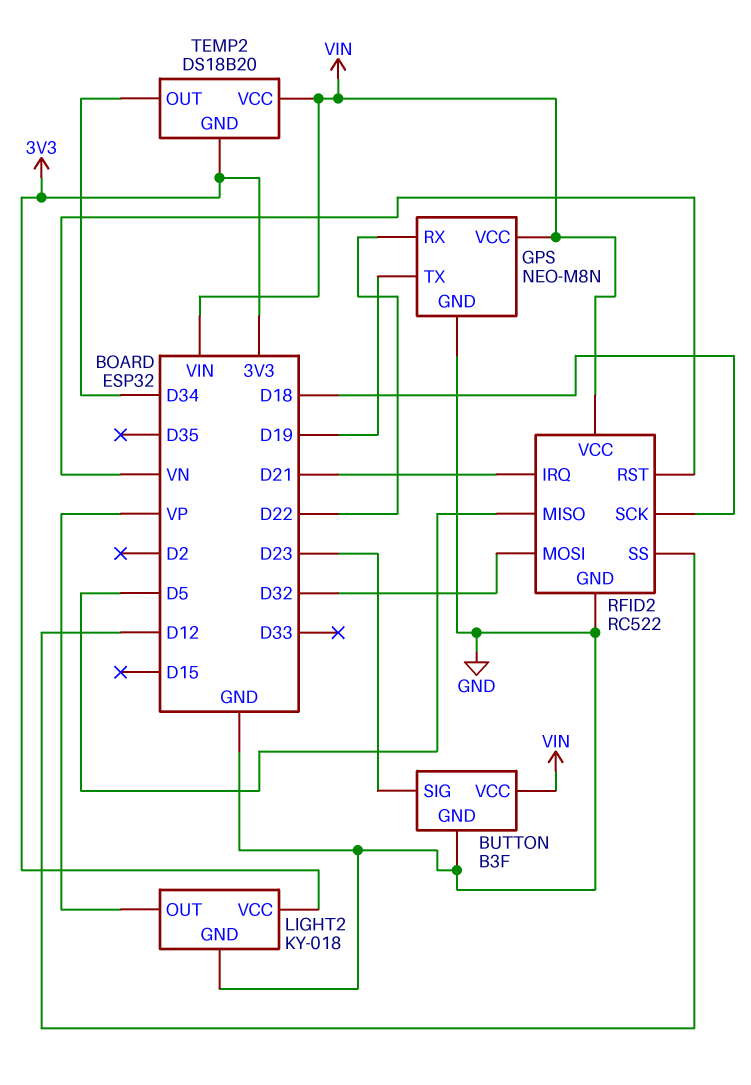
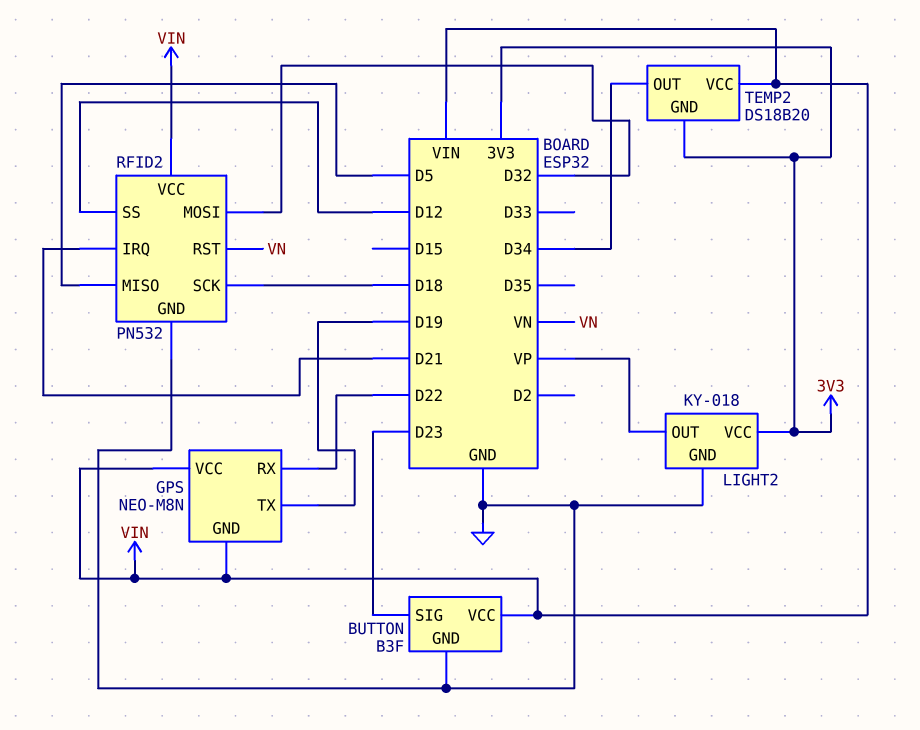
GPS pin GND: GND -> VIN
RFID2: RC522 -> PN532

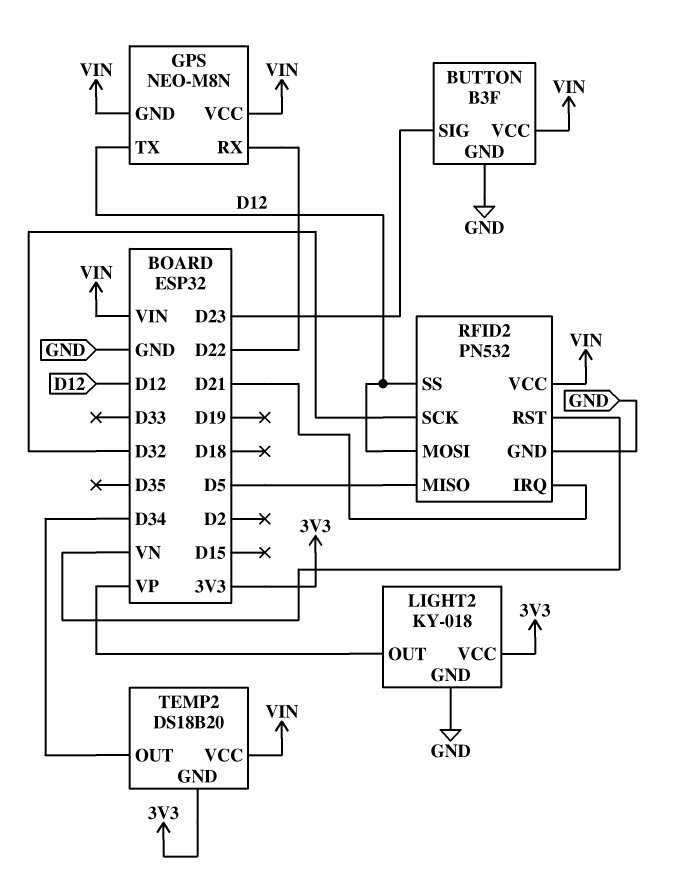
GPS pin TX: D19 -> D12
RFID2 pin MOSI: D32 -> D12
RFID2 pin SCK: D18 -> D32

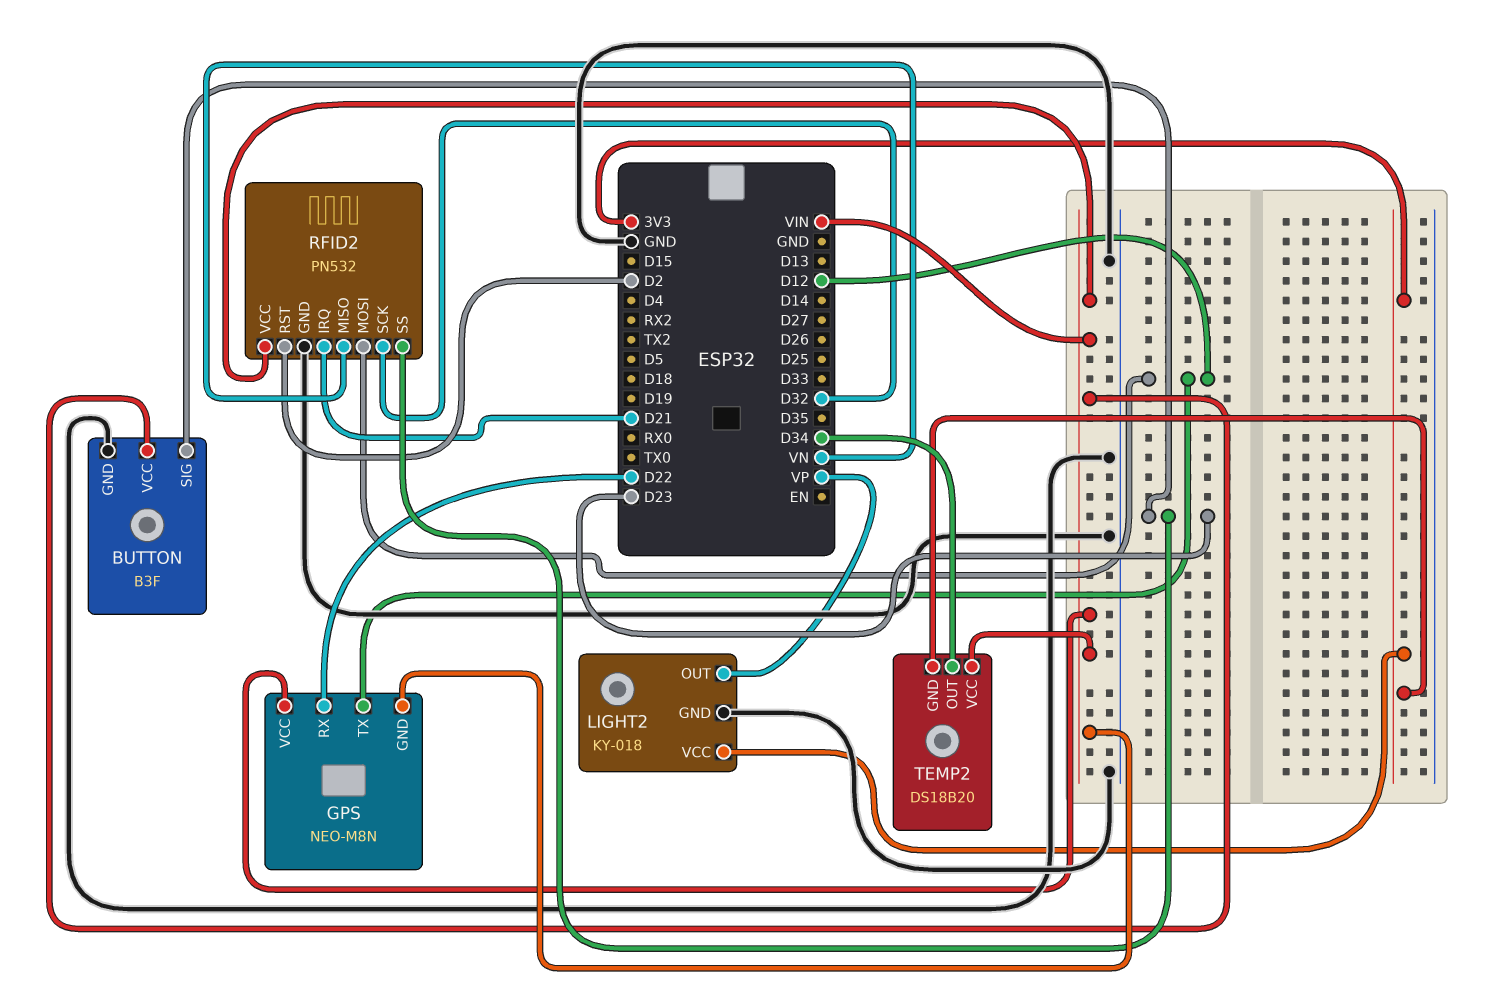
RFID2 pin MISO: D5 -> VN
RFID2 pin RST: VN -> D2
RFID2 pin SS: D12 -> D23

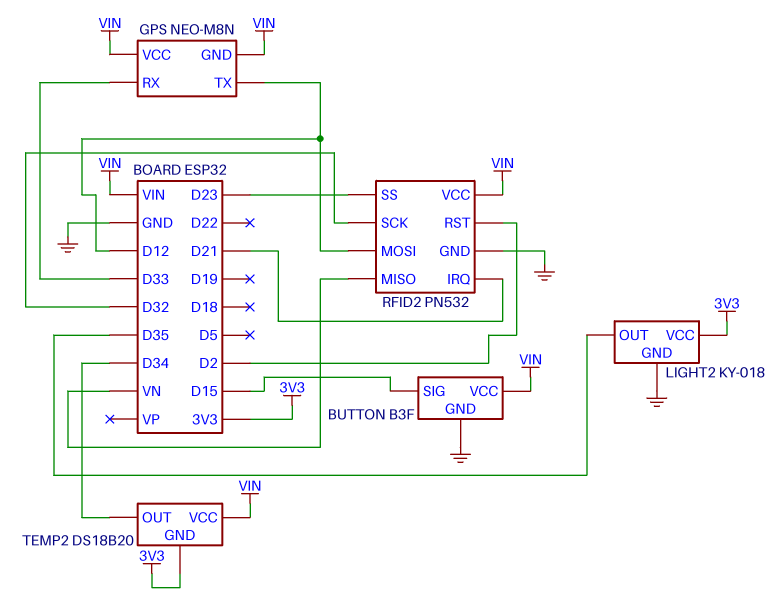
BUTTON pin SIG: D23 -> D15
GPS pin RX: D22 -> D33
LIGHT2 pin OUT: VP -> D35

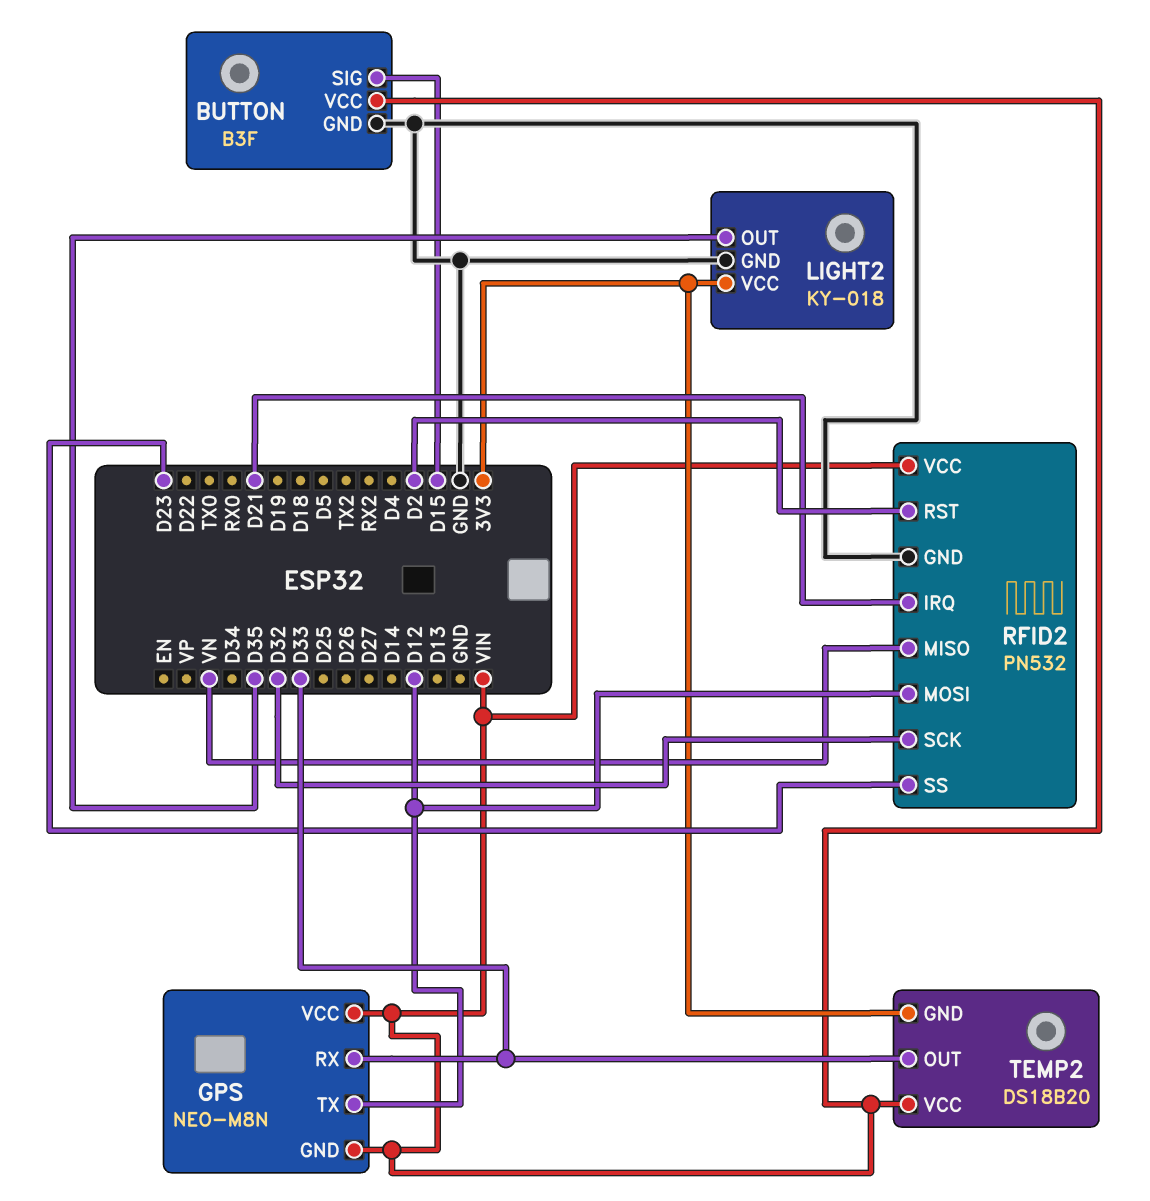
TEMP2 pin OUT: D34 -> D33

